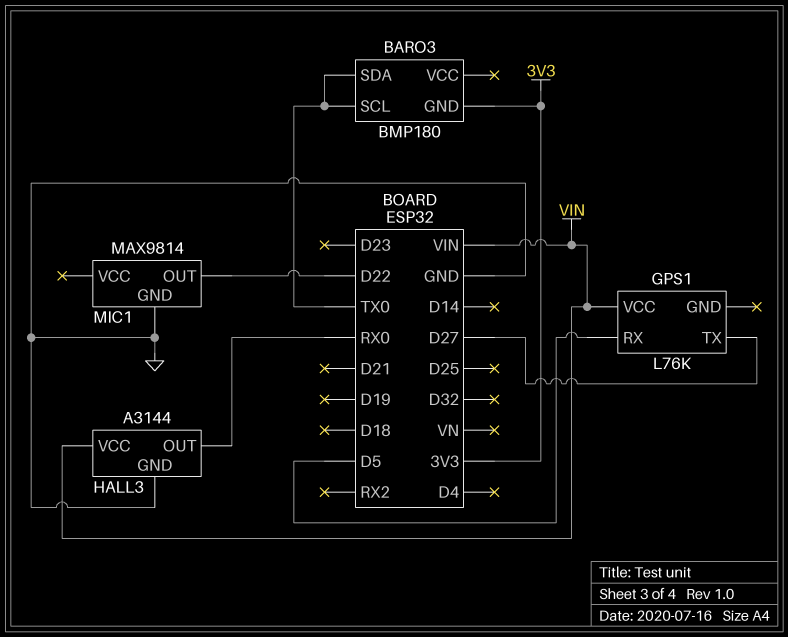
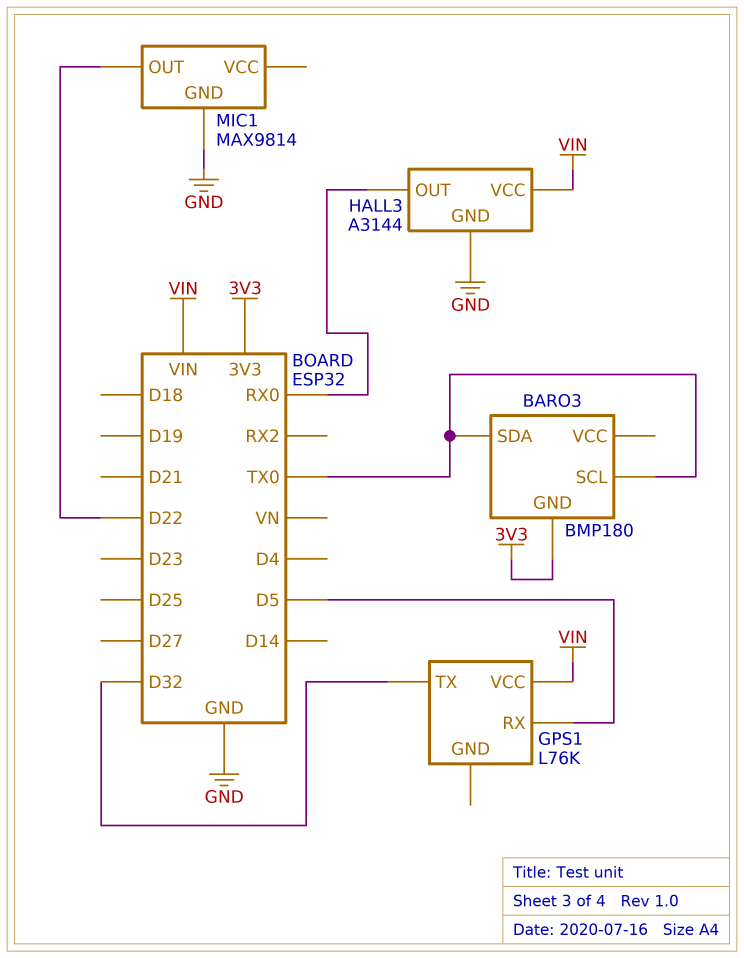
GPS1 pin TX: D27 -> D32

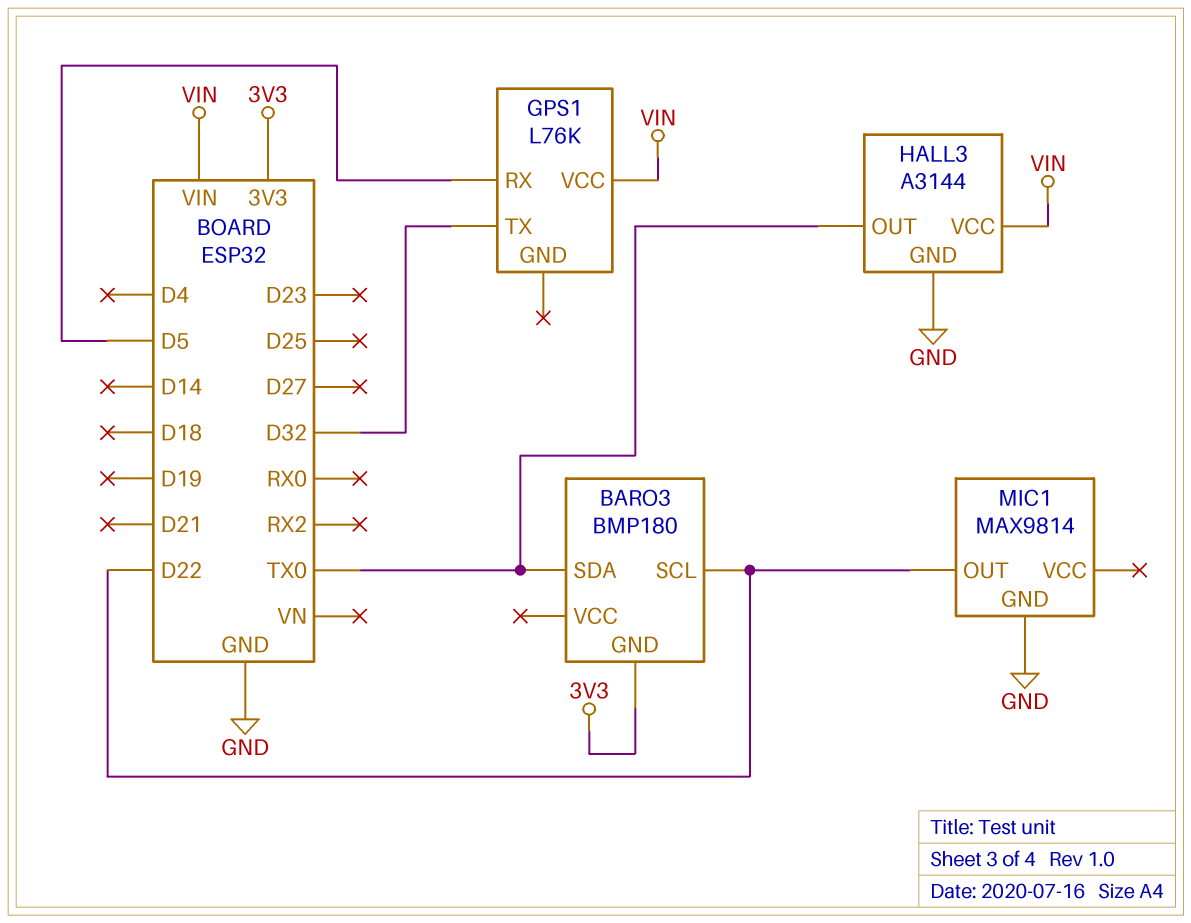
BARO3 pin SCL: TX0 -> D22
HALL3 pin OUT: RX0 -> TX0

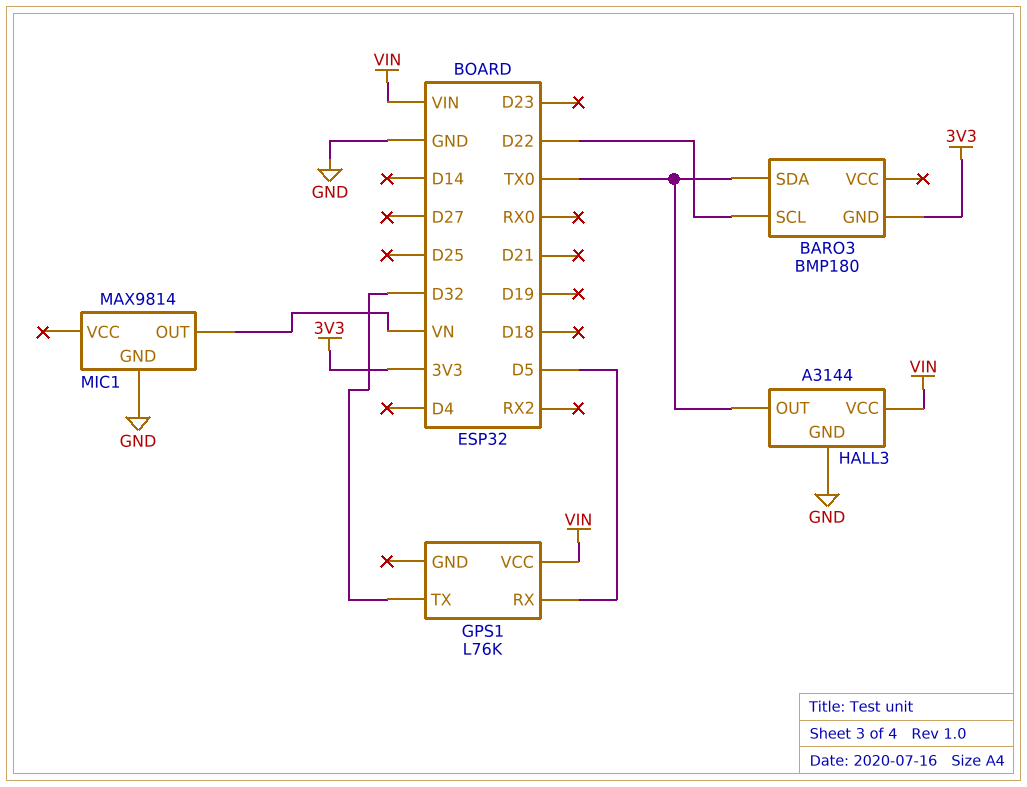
MIC1 pin OUT: D22 -> VN

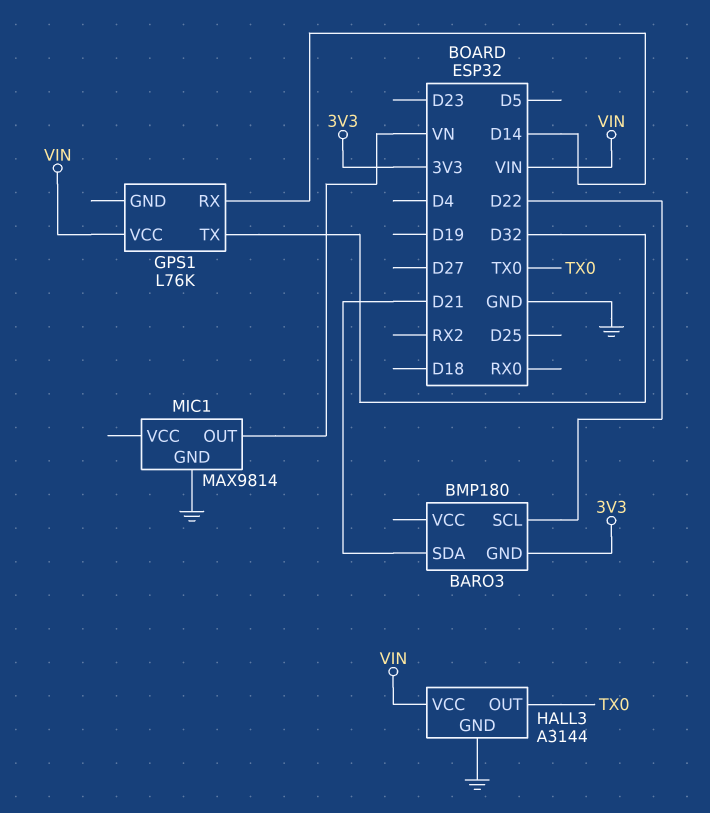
BARO3 pin SDA: TX0 -> D21
GPS1 pin RX: D5 -> D14

